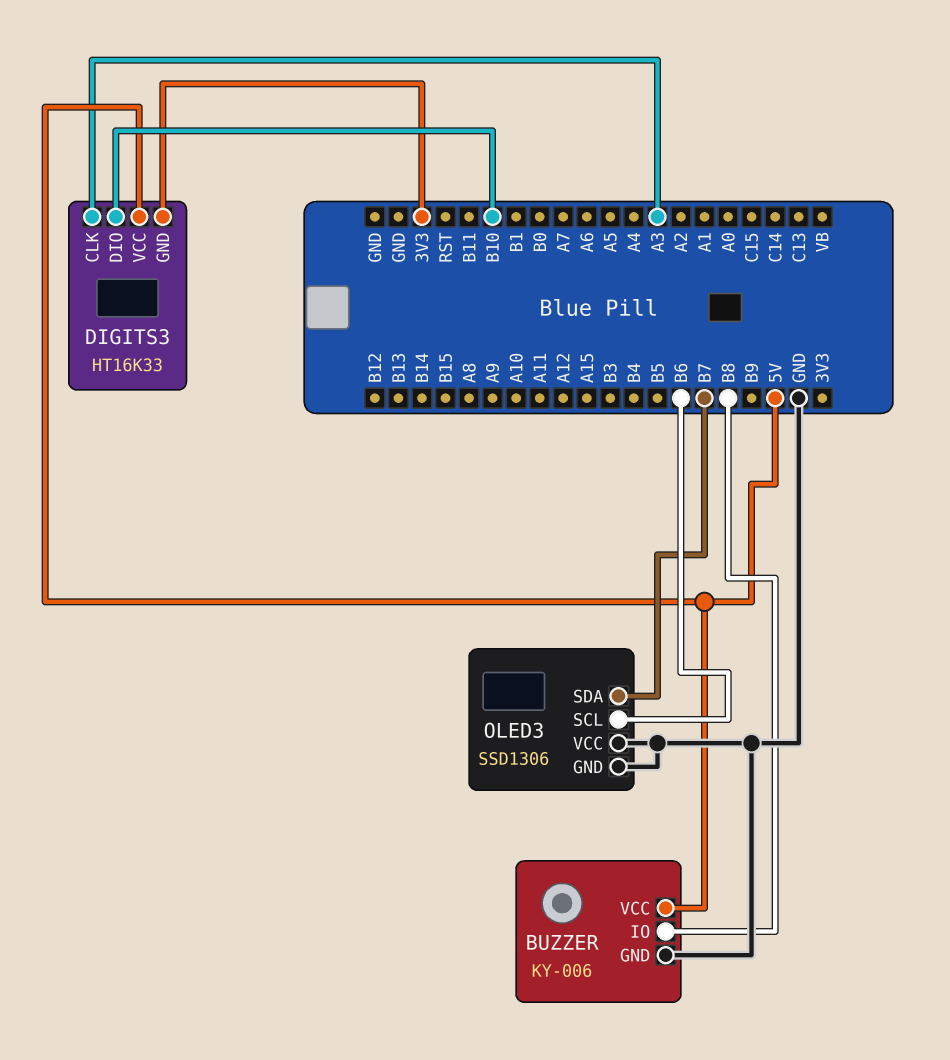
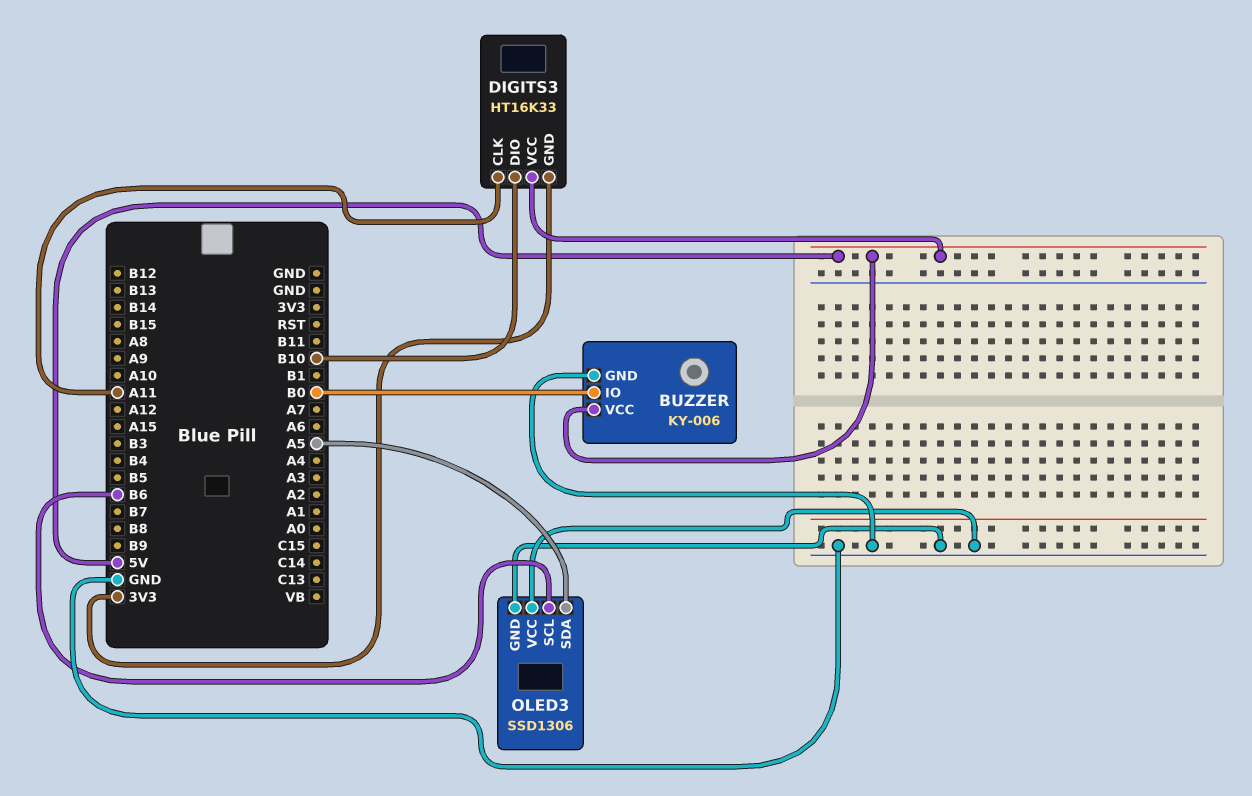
BUZZER pin IO: B8 -> B0
DIGITS3 pin CLK: A3 -> A11
OLED3 pin SDA: B7 -> A5

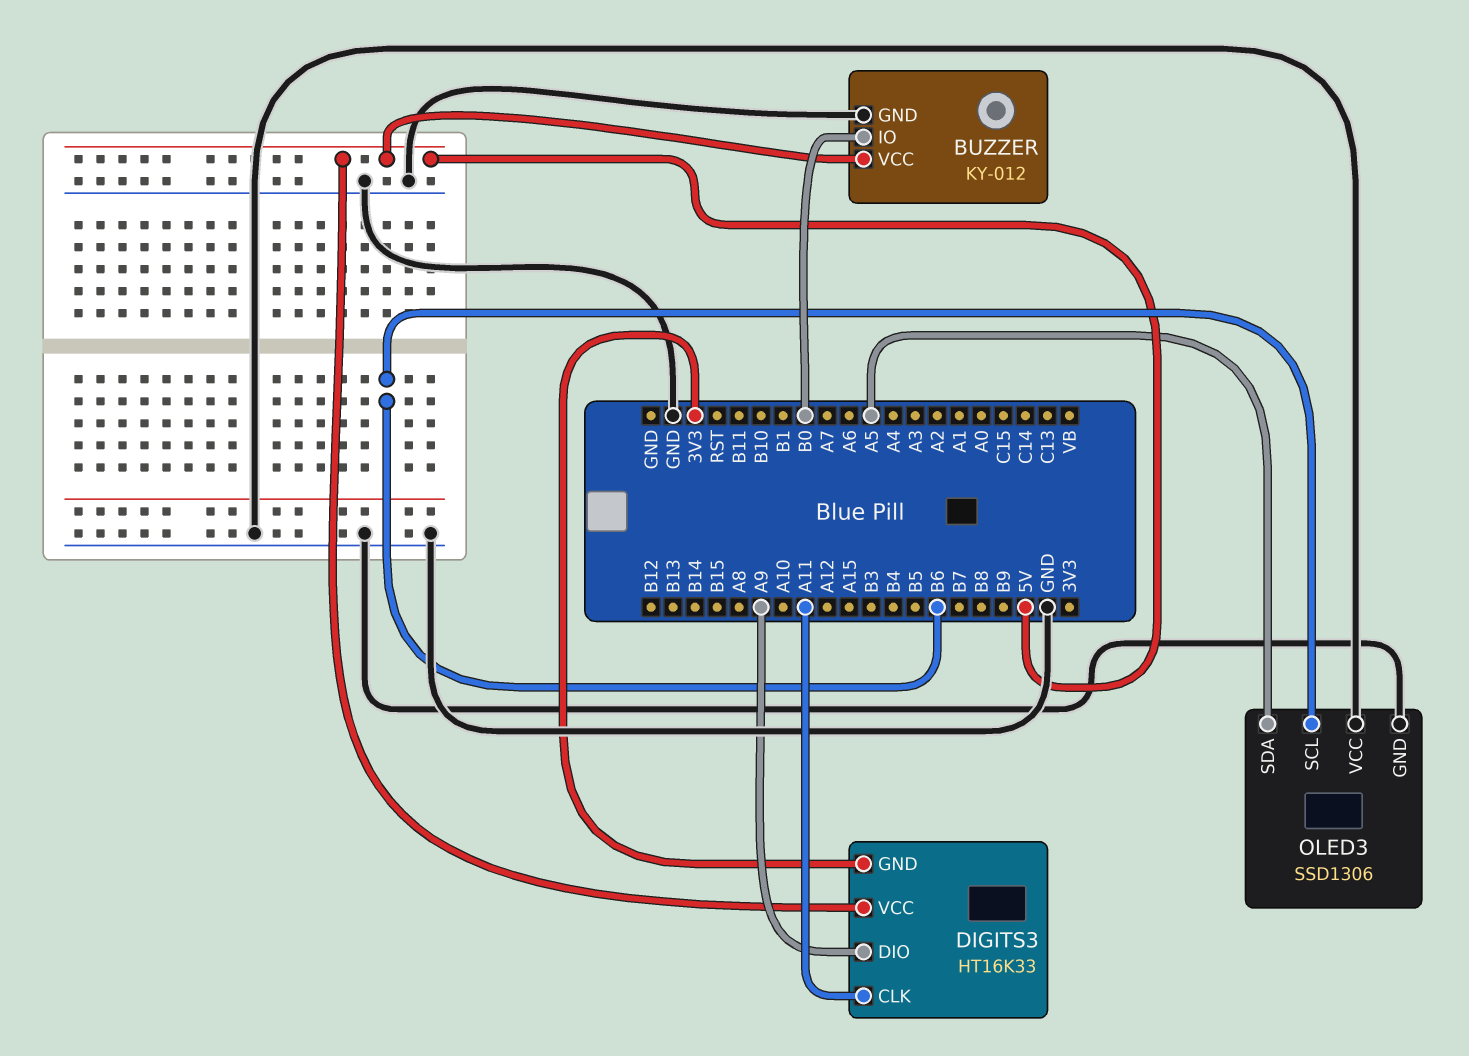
BUZZER: KY-006 -> KY-012
DIGITS3 pin DIO: B10 -> A9

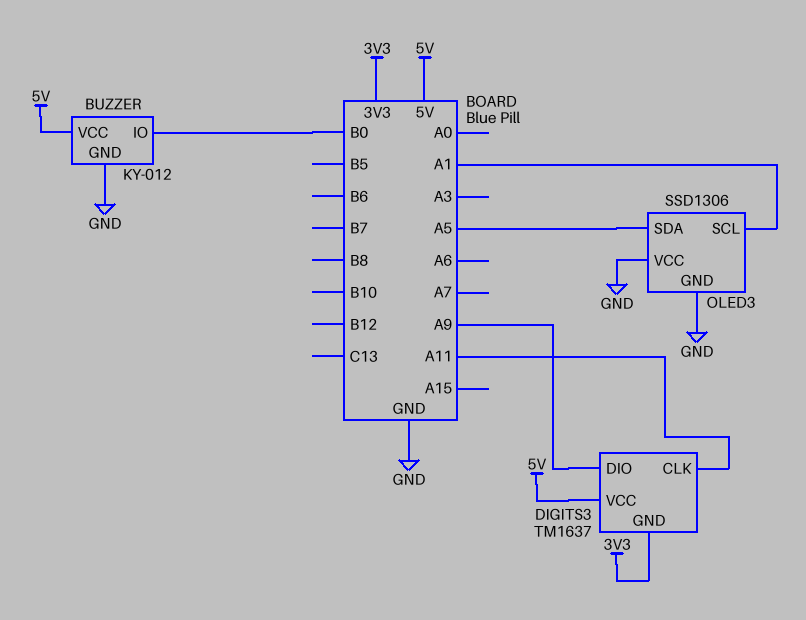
DIGITS3: HT16K33 -> TM1637
OLED3 pin SCL: B6 -> A1

